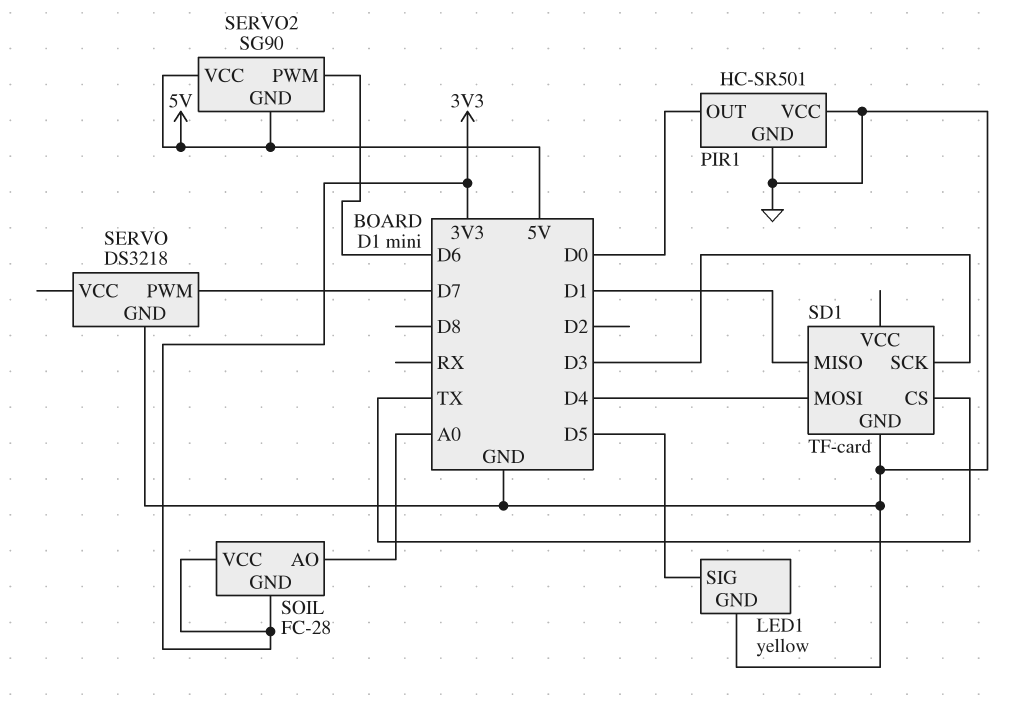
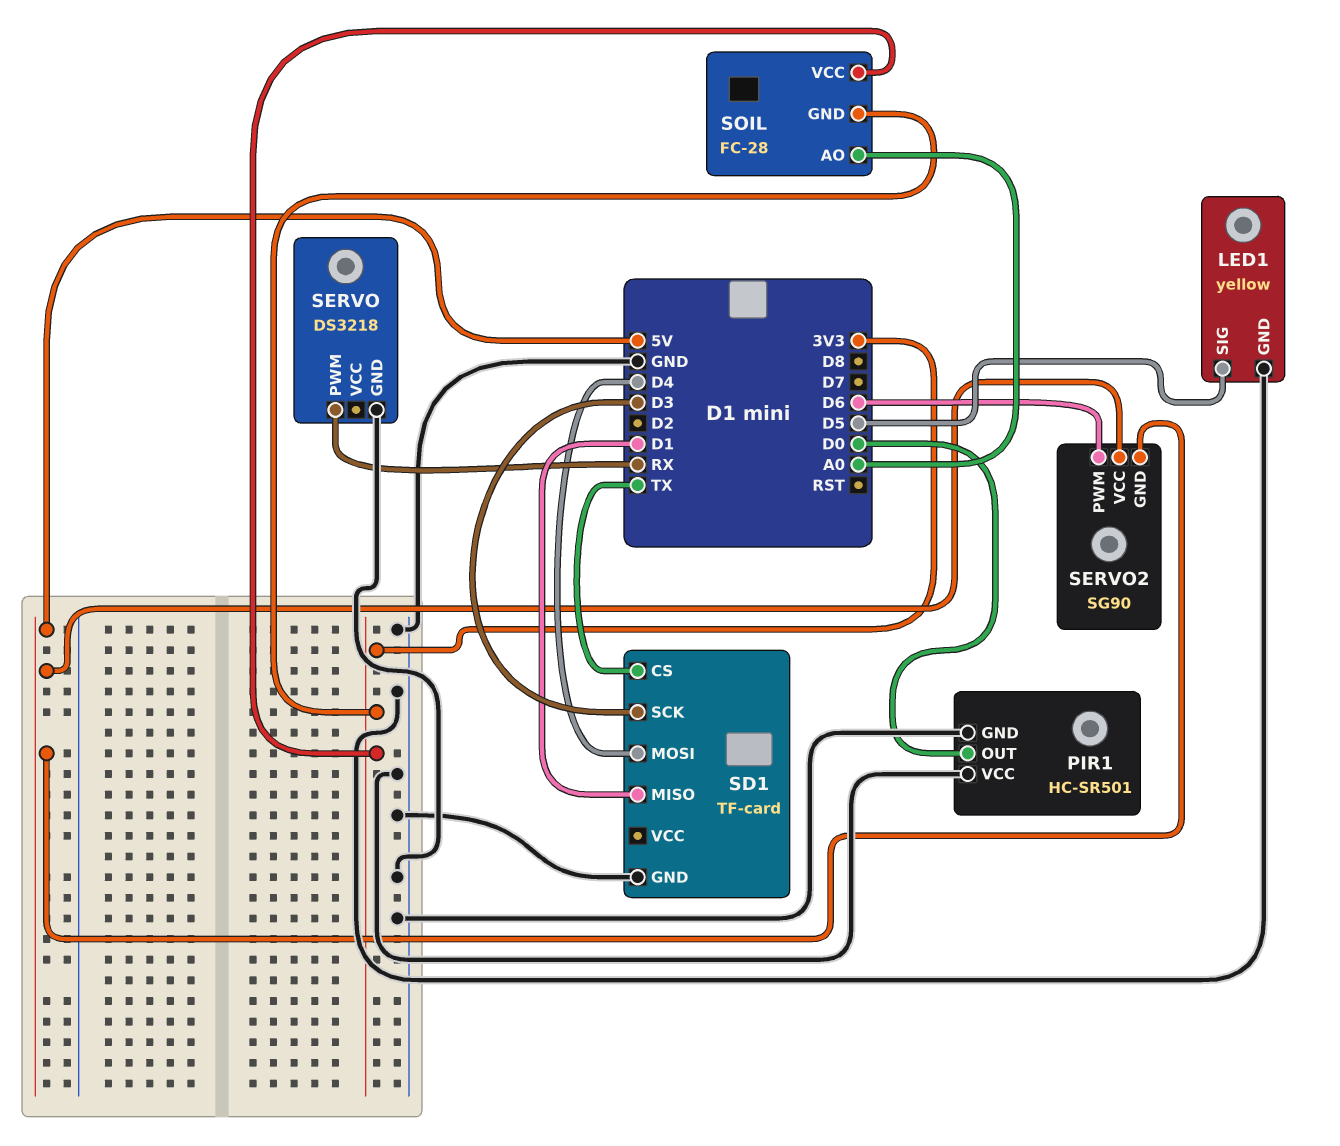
SERVO pin PWM: D7 -> RX

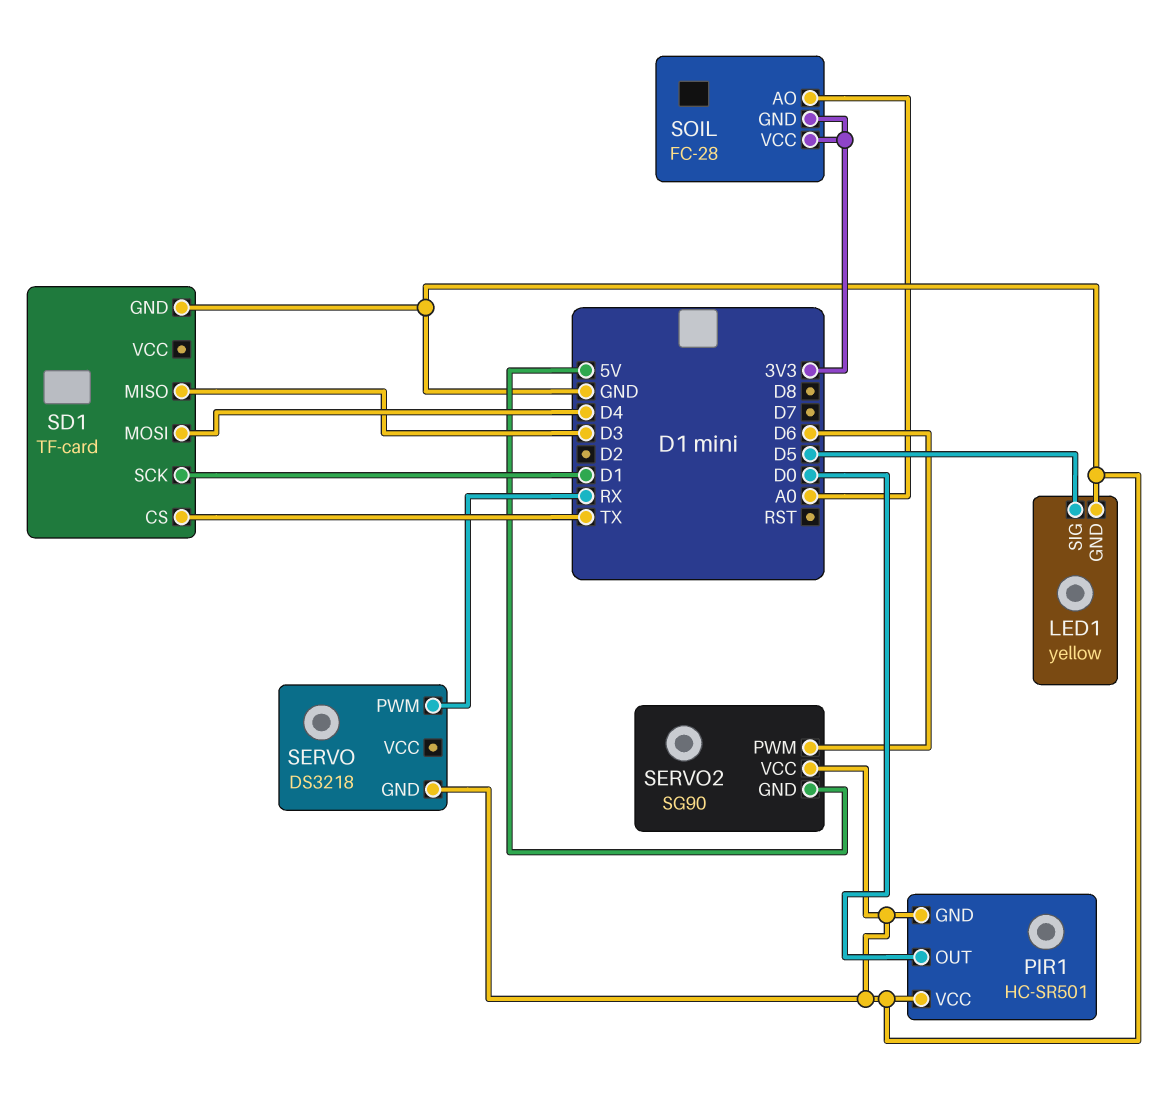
SD1 pin MISO: D1 -> D3
SD1 pin SCK: D3 -> D1
SERVO2 pin VCC: 5V -> GND

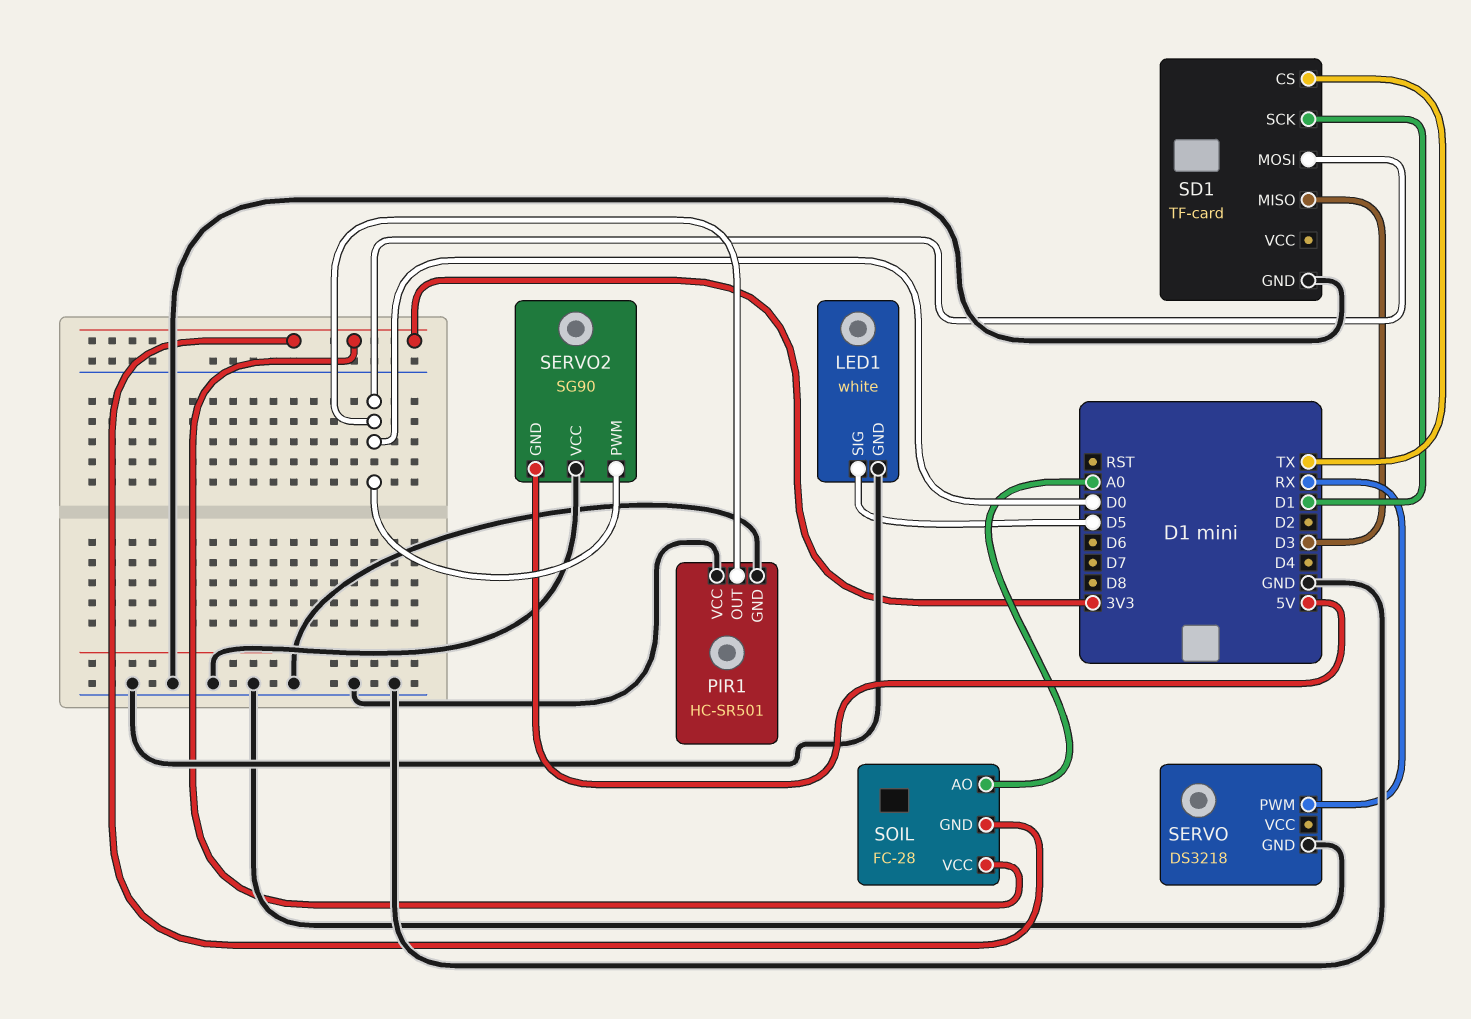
LED1: yellow -> white
SD1 pin MOSI: D4 -> D0
SERVO2 pin PWM: D6 -> D0

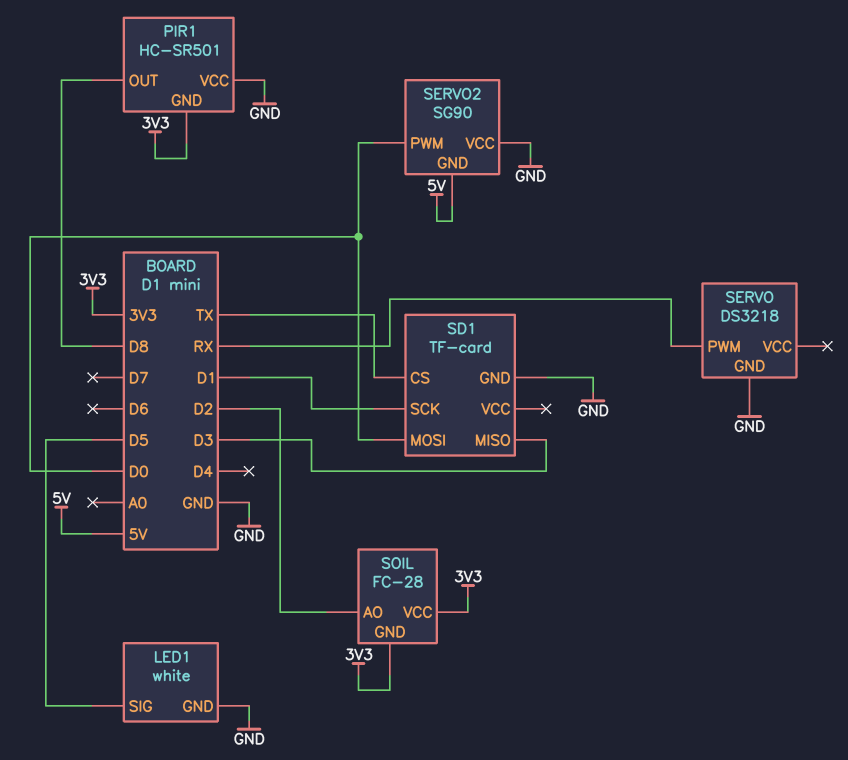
PIR1 pin GND: GND -> 3V3
PIR1 pin OUT: D0 -> D8
SOIL pin AO: A0 -> D2

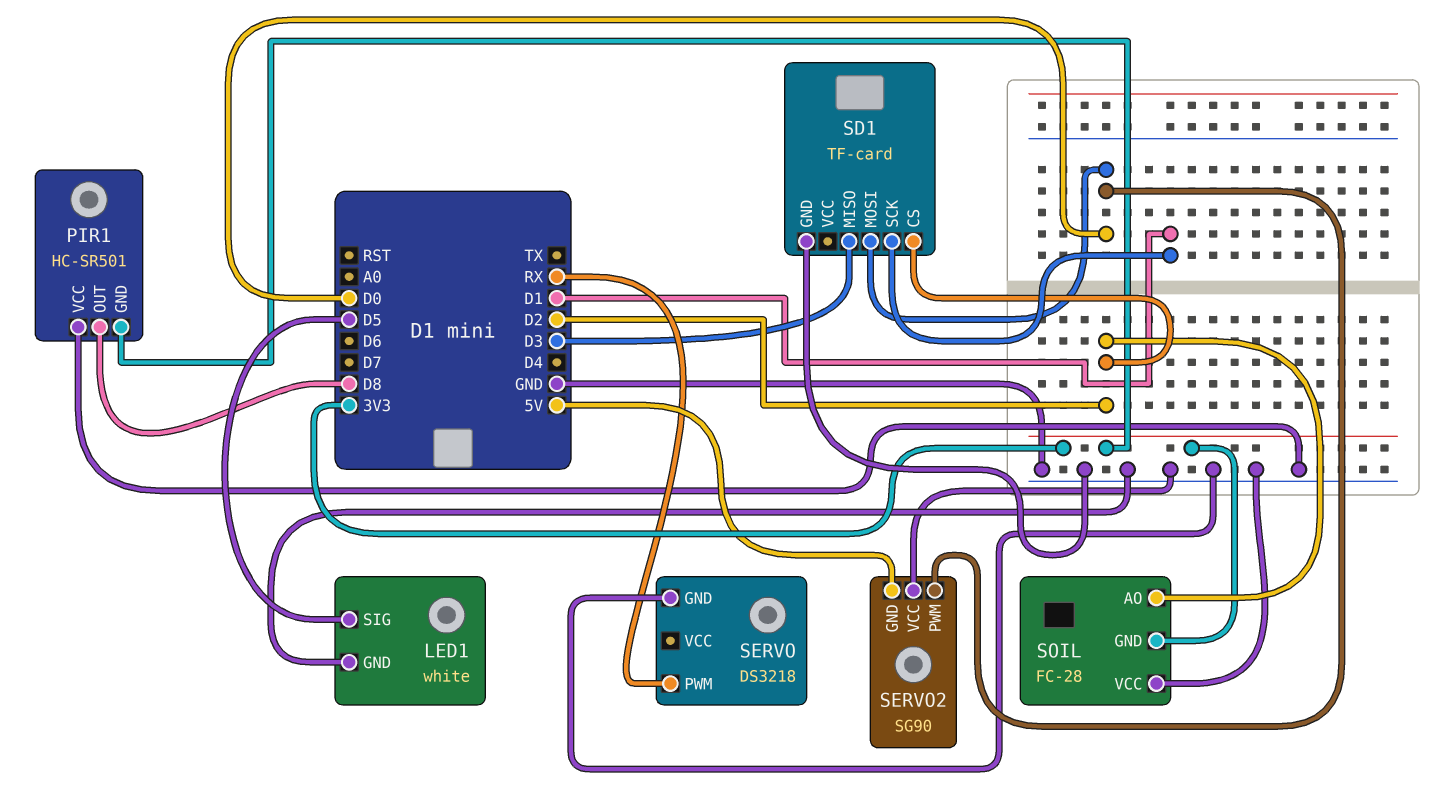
SD1 pin CS: TX -> D2
SOIL pin VCC: 3V3 -> GND

